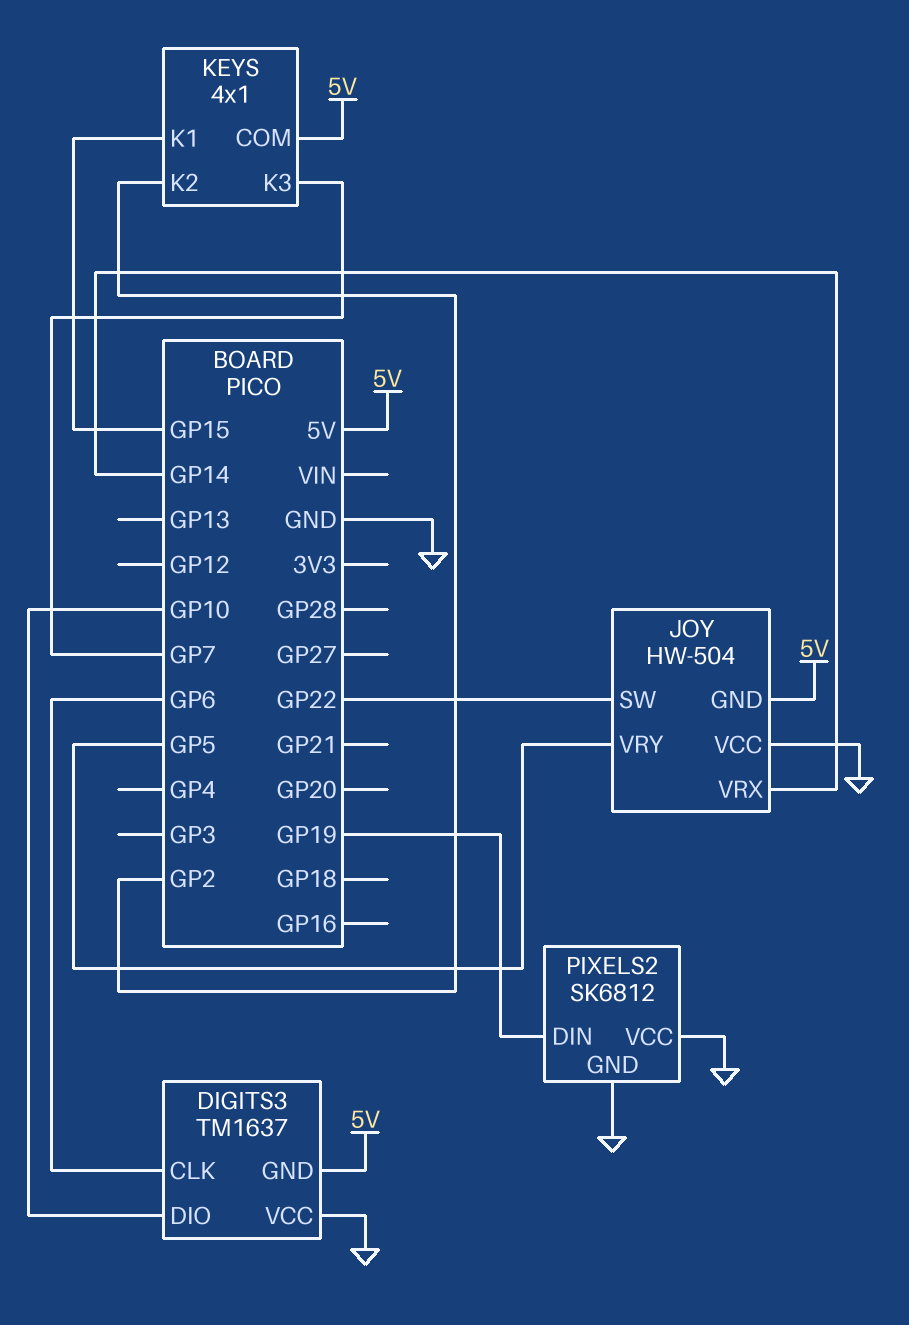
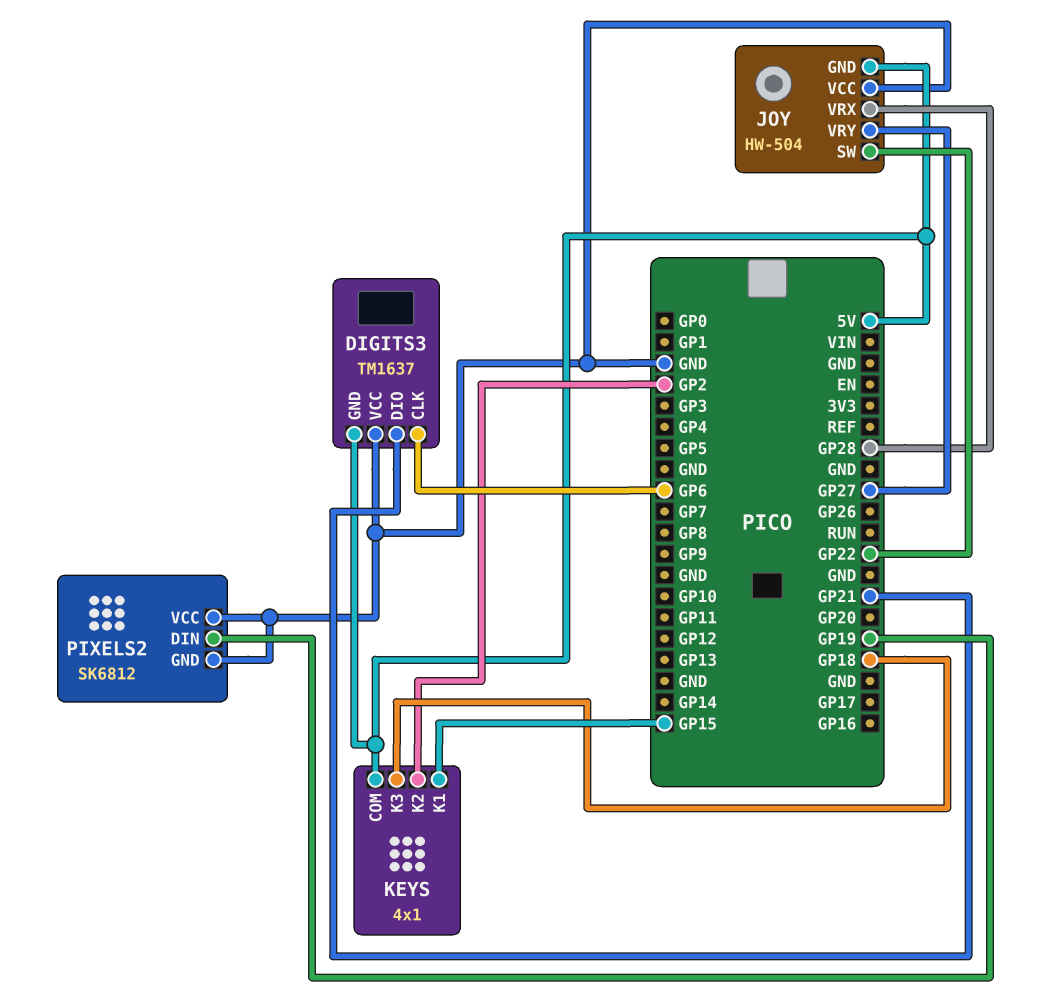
DIGITS3 pin DIO: GP10 -> GP21
JOY pin VRX: GP14 -> GP28
JOY pin VRY: GP5 -> GP27
KEYS pin K3: GP7 -> GP18

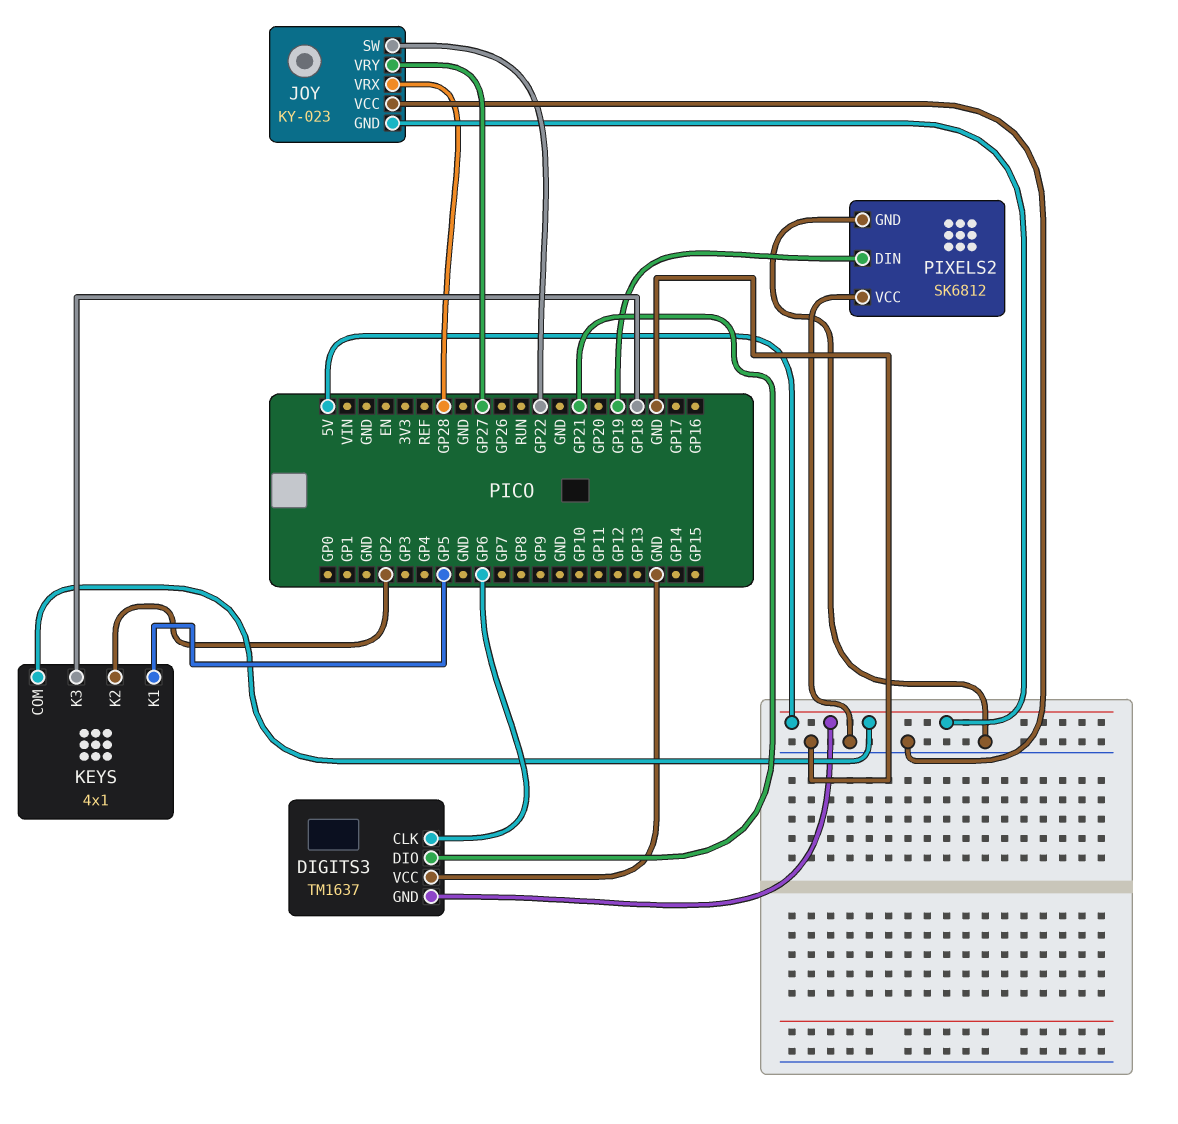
JOY: HW-504 -> KY-023
KEYS pin K1: GP15 -> GP5

